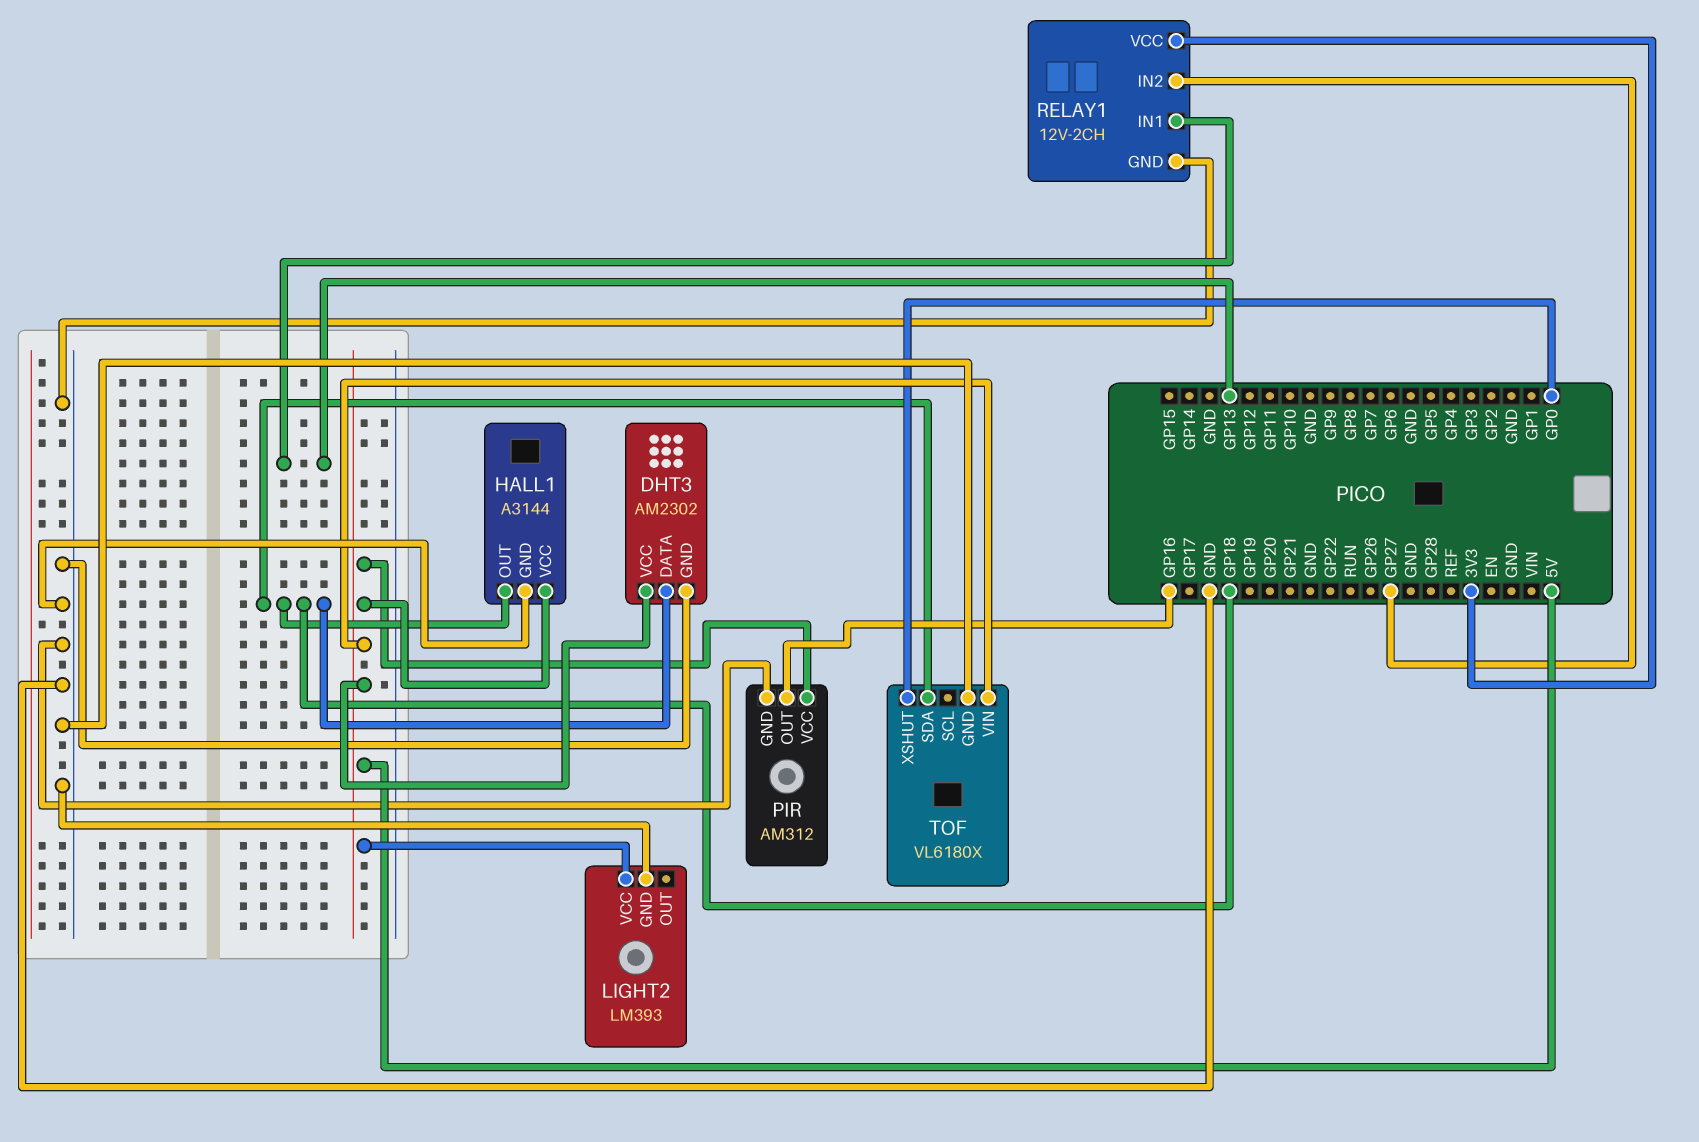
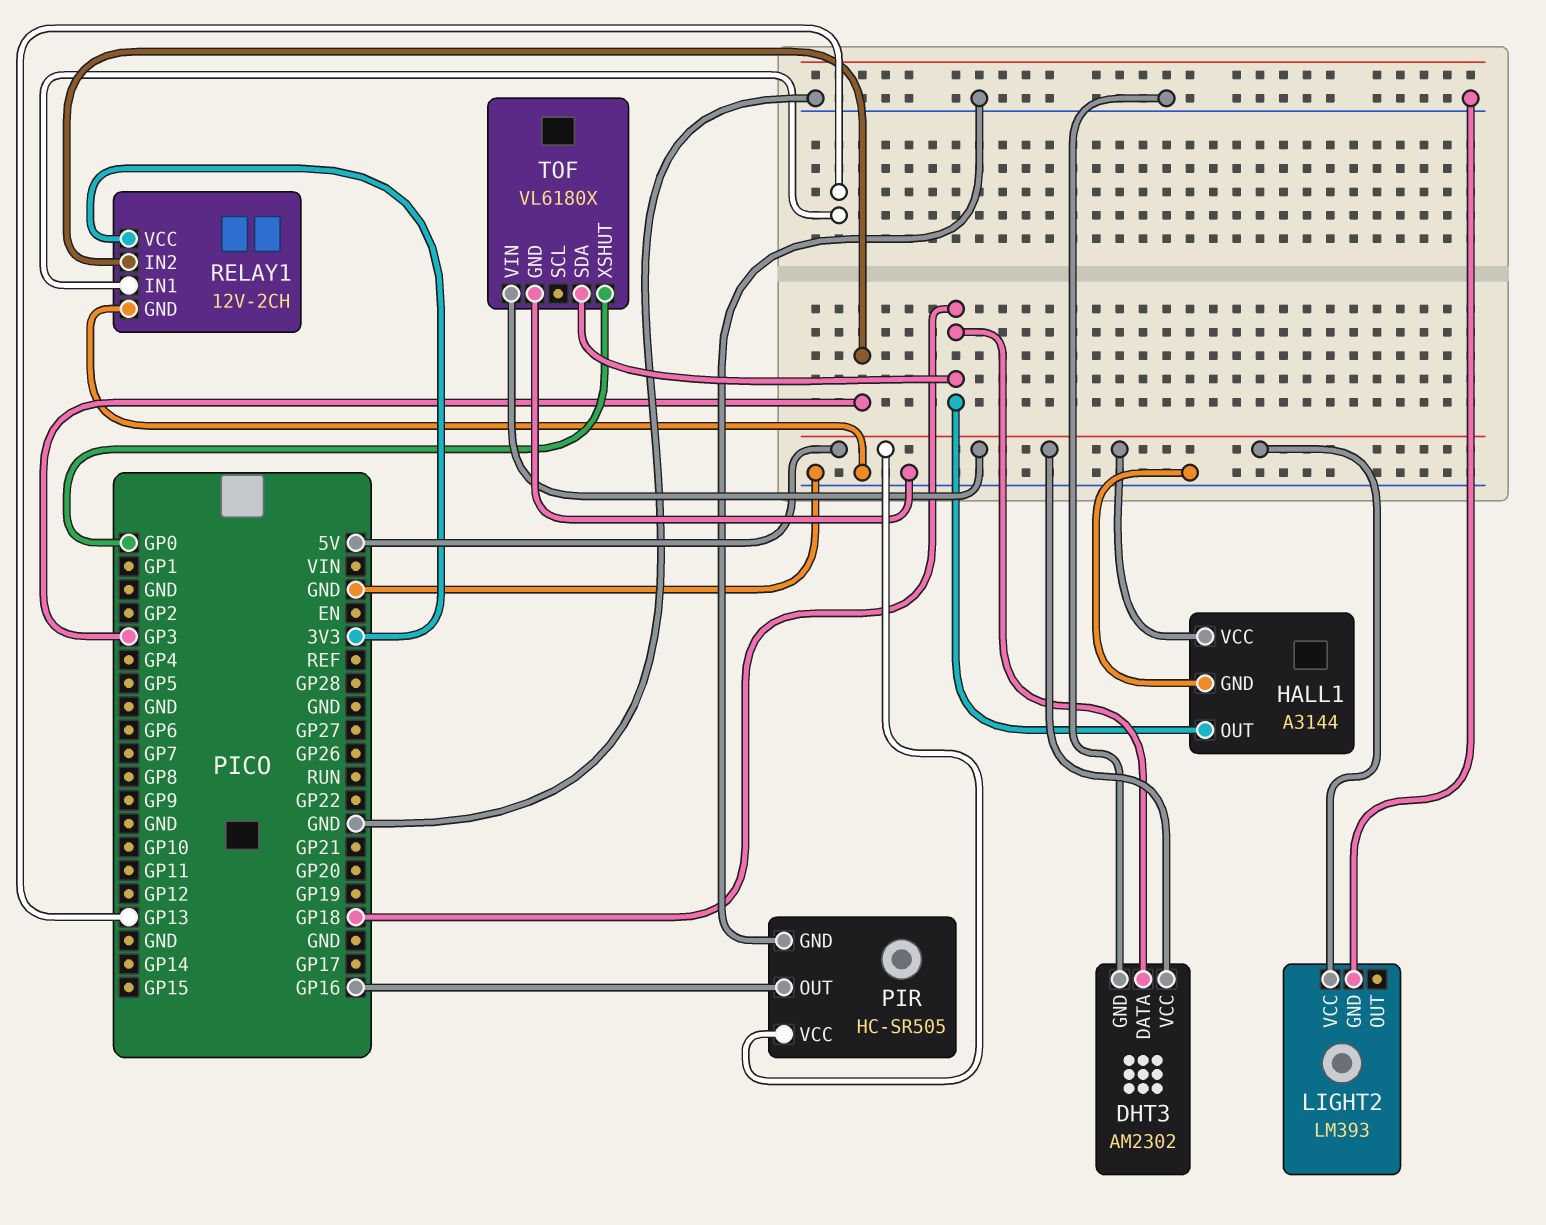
PIR: AM312 -> HC-SR505
RELAY1 pin IN2: GP27 -> GP3

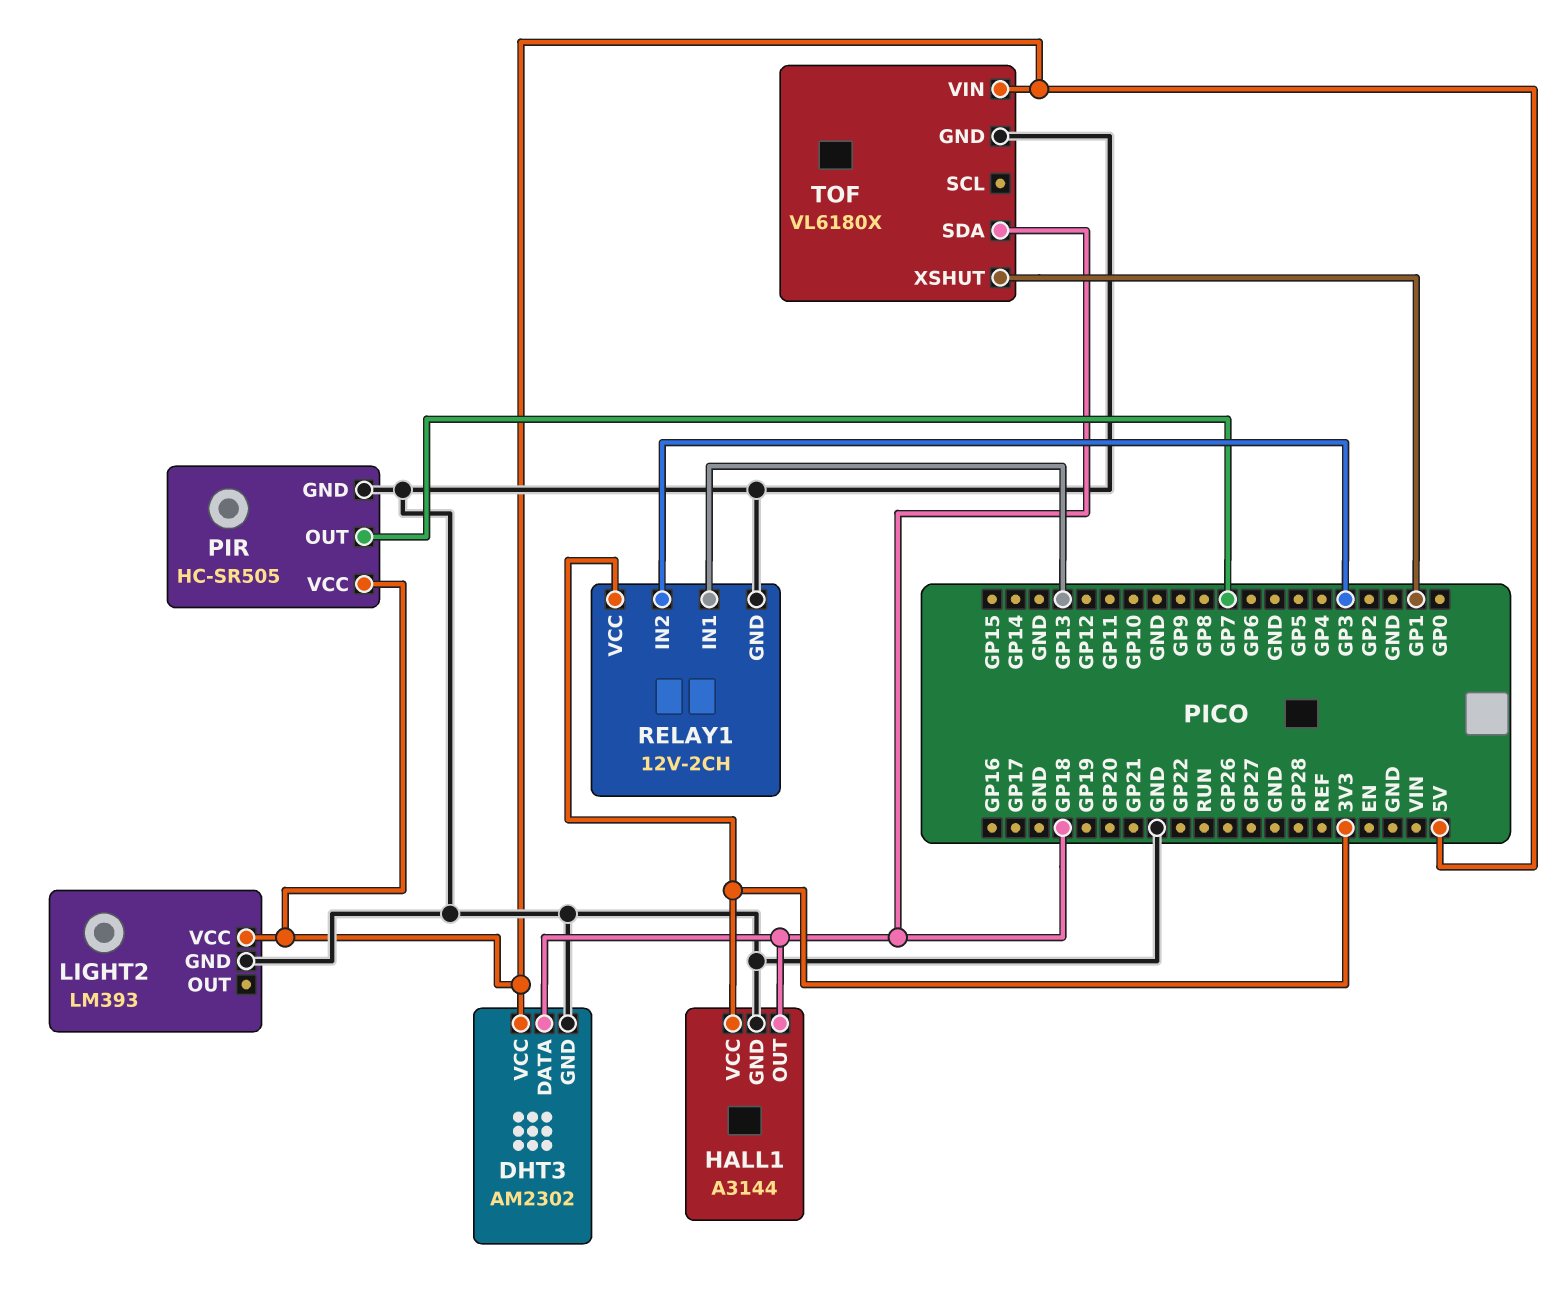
HALL1 pin VCC: 5V -> 3V3
PIR pin OUT: GP16 -> GP7
TOF pin XSHUT: GP0 -> GP1

